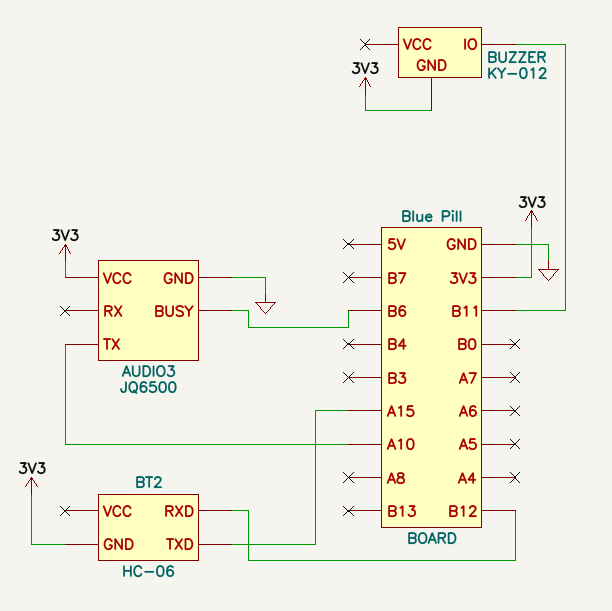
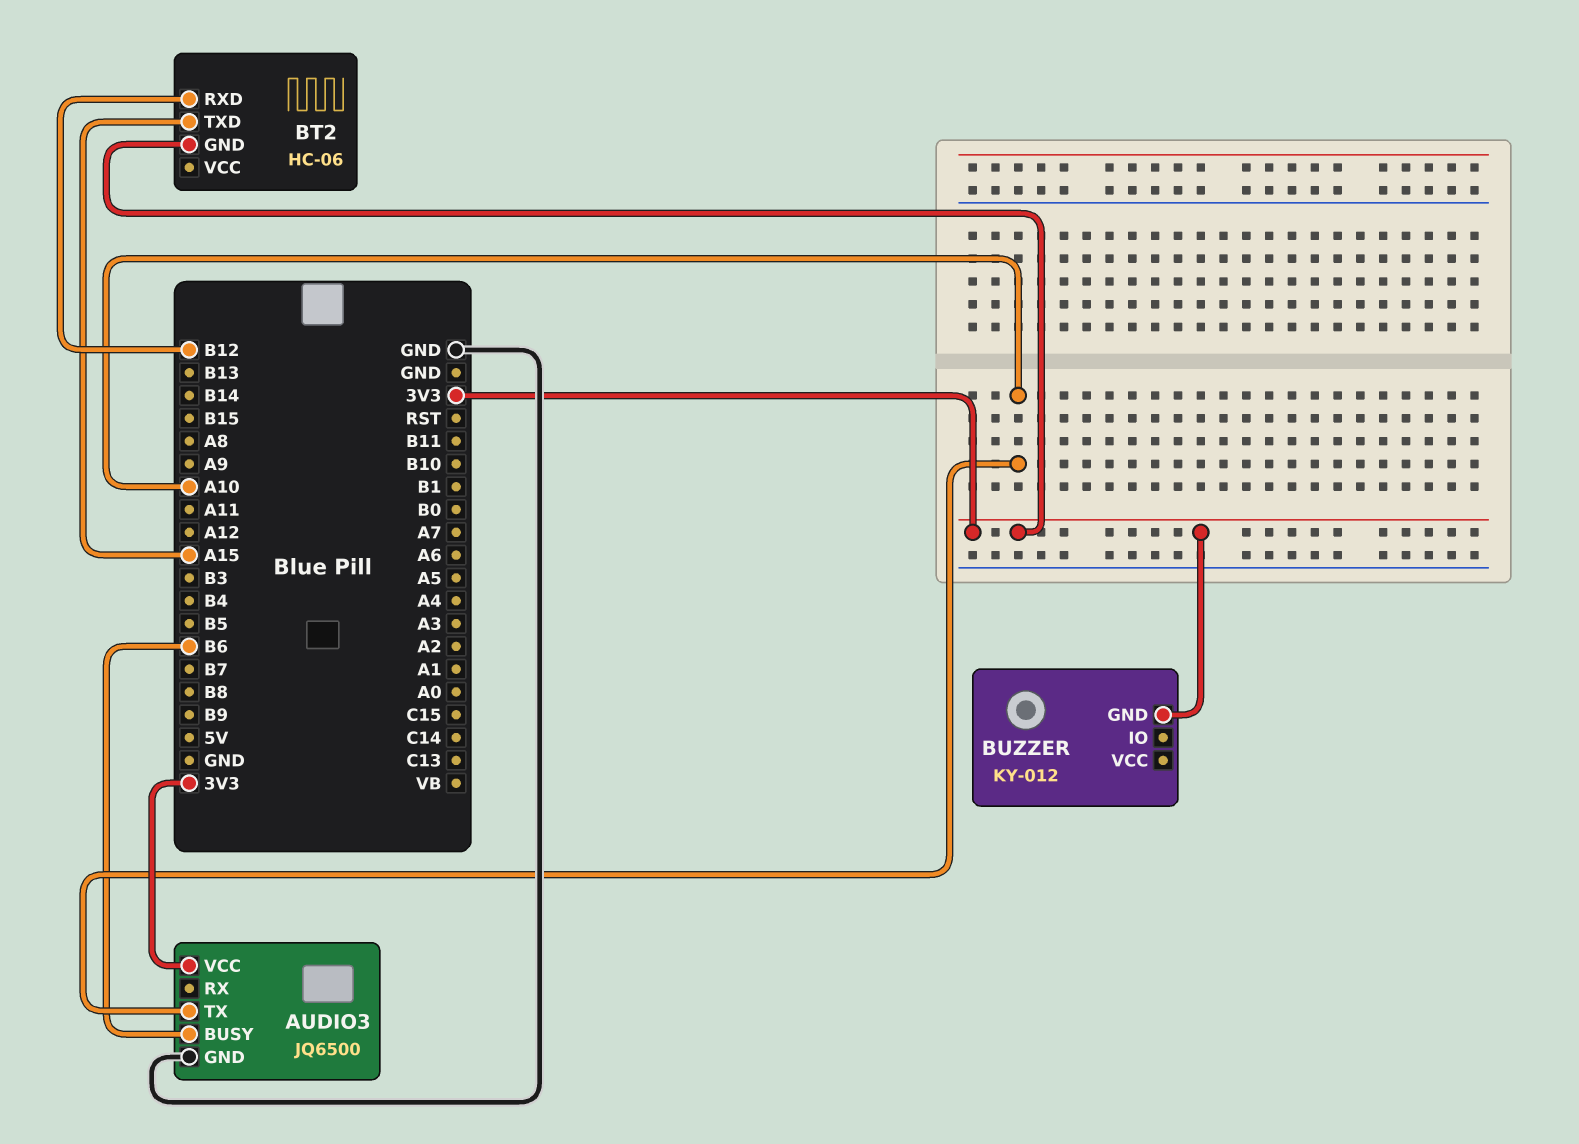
BUZZER pin IO: B11 -> none

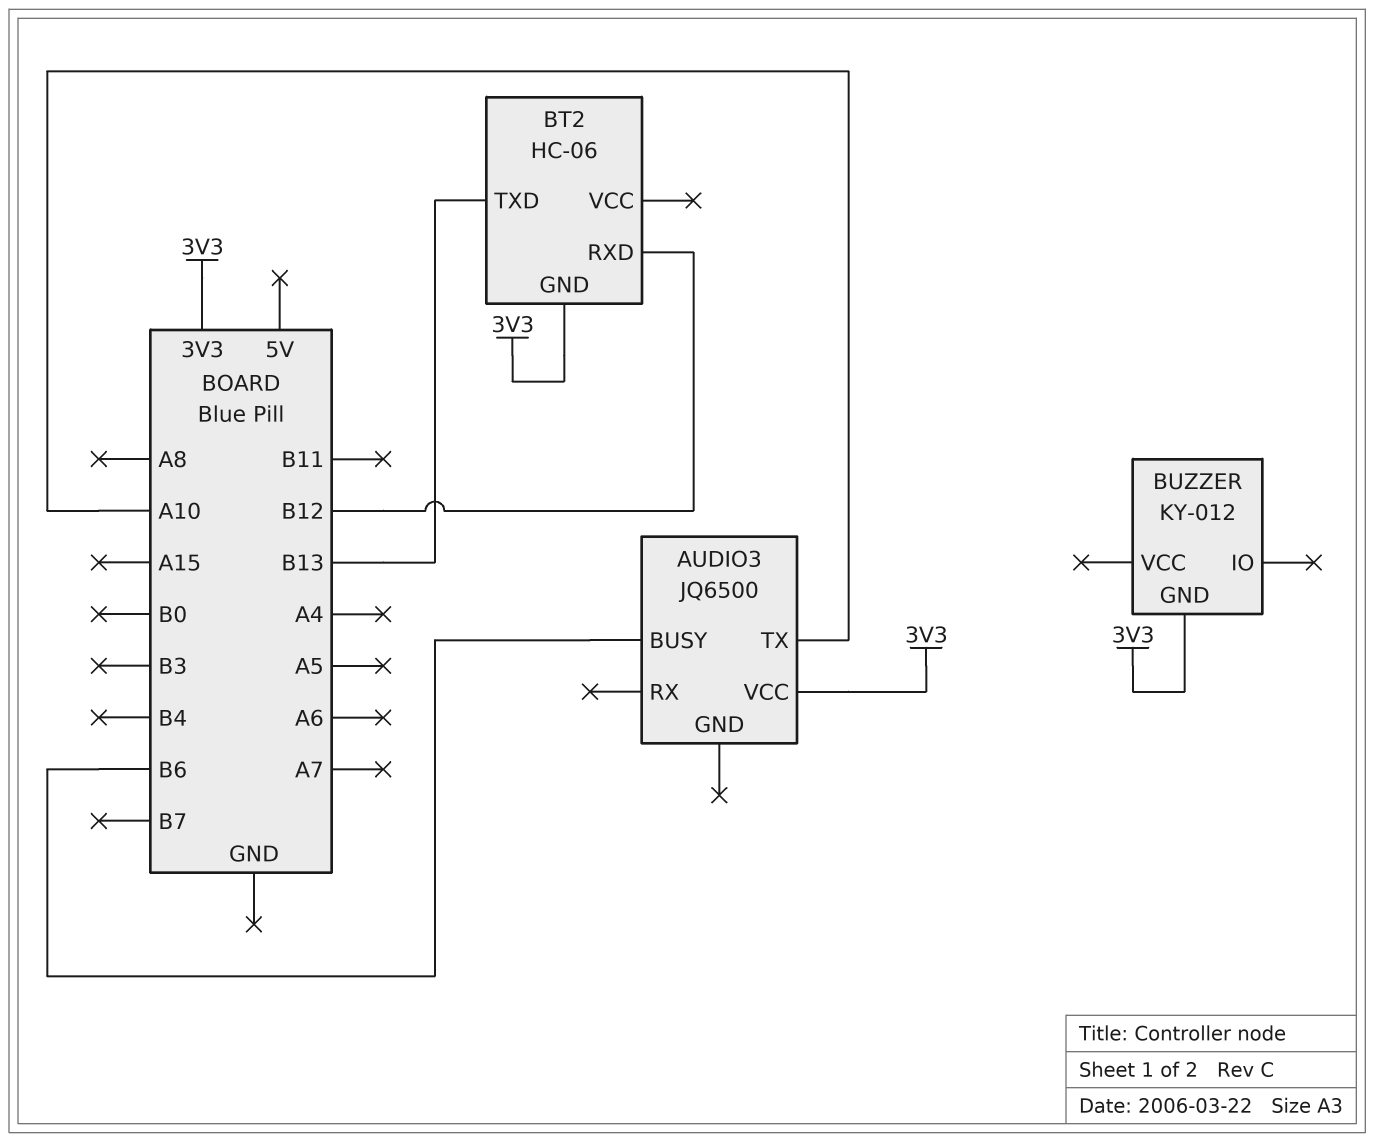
AUDIO3 pin GND: GND -> none
BT2 pin TXD: A15 -> B13

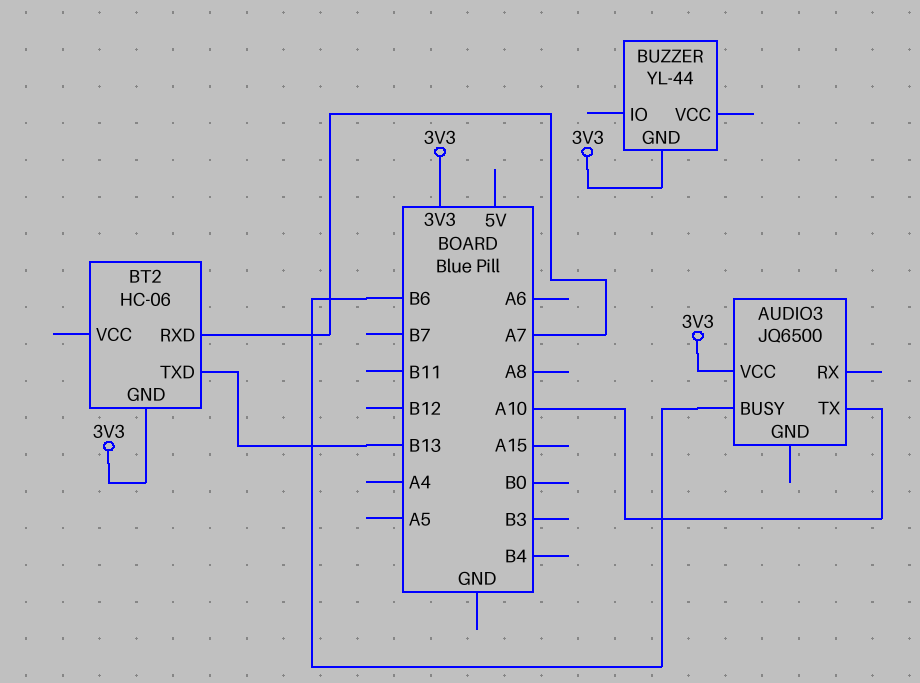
BT2 pin RXD: B12 -> A7
BUZZER: KY-012 -> YL-44

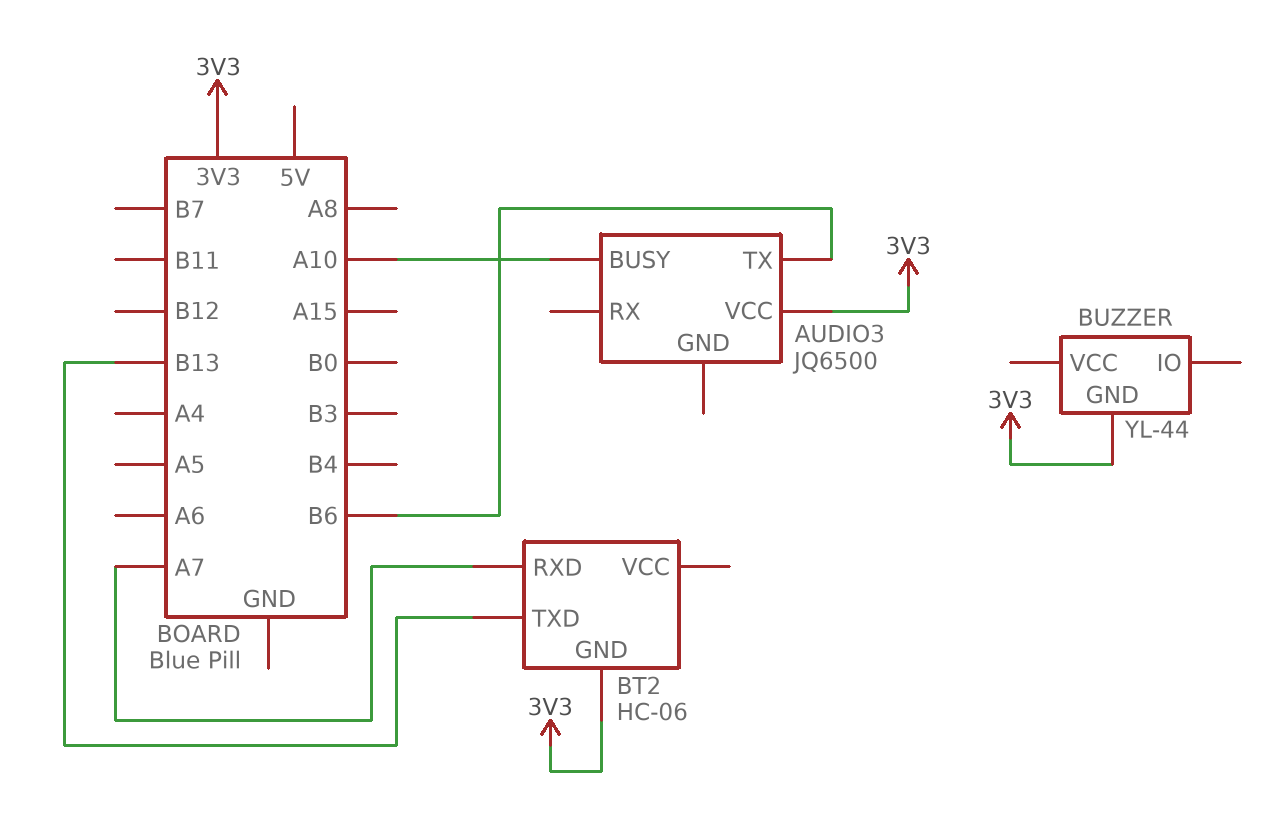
AUDIO3 pin BUSY: B6 -> A10
AUDIO3 pin TX: A10 -> B6

